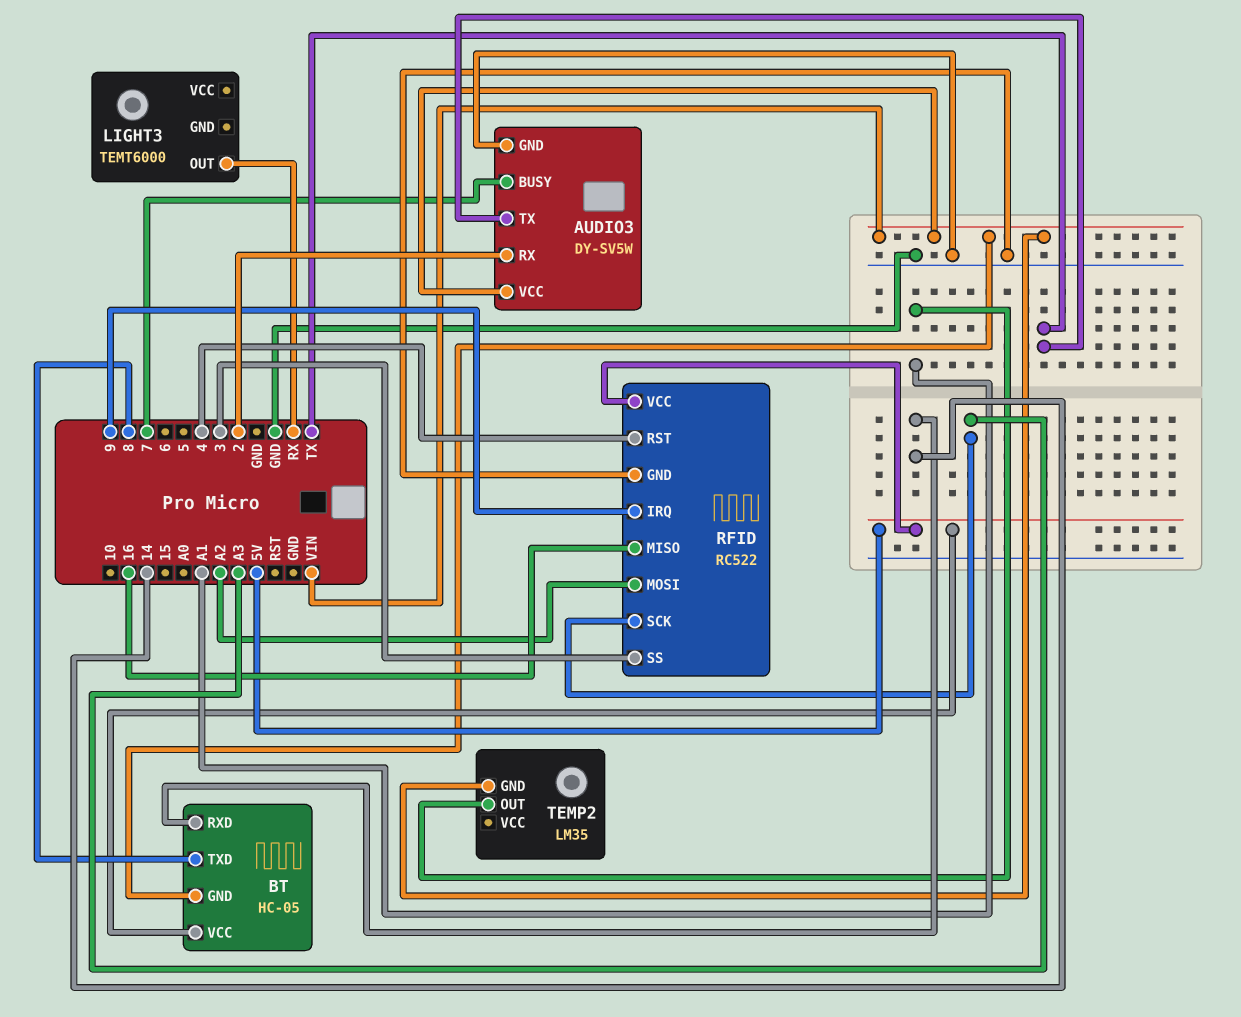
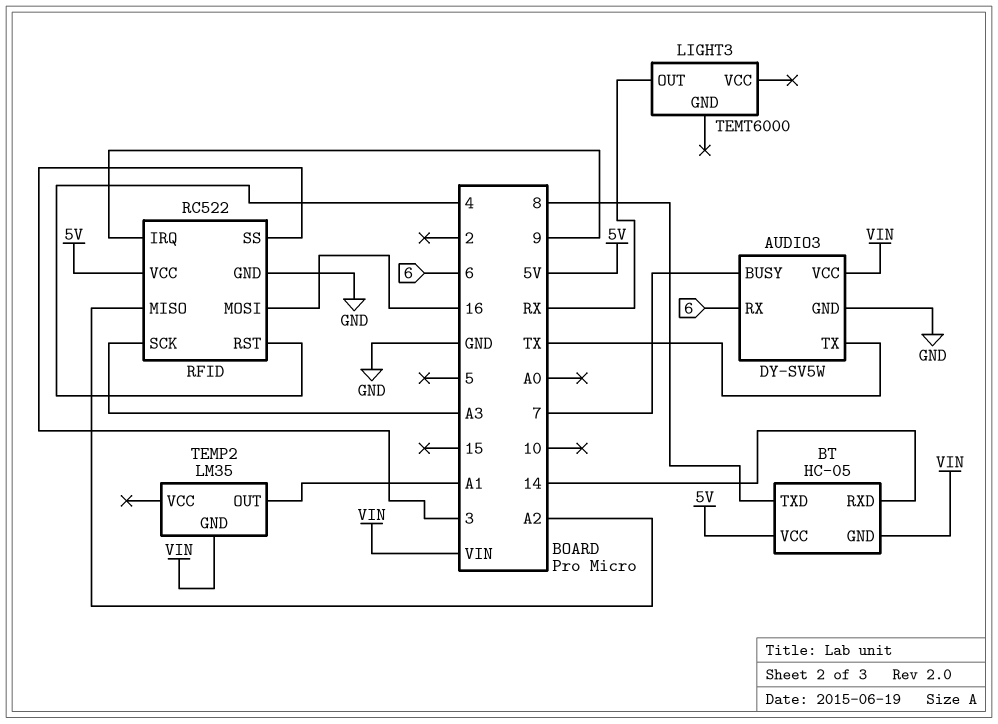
AUDIO3 pin RX: 2 -> 6
RFID pin MISO: 16 -> A2
RFID pin MOSI: A2 -> 16

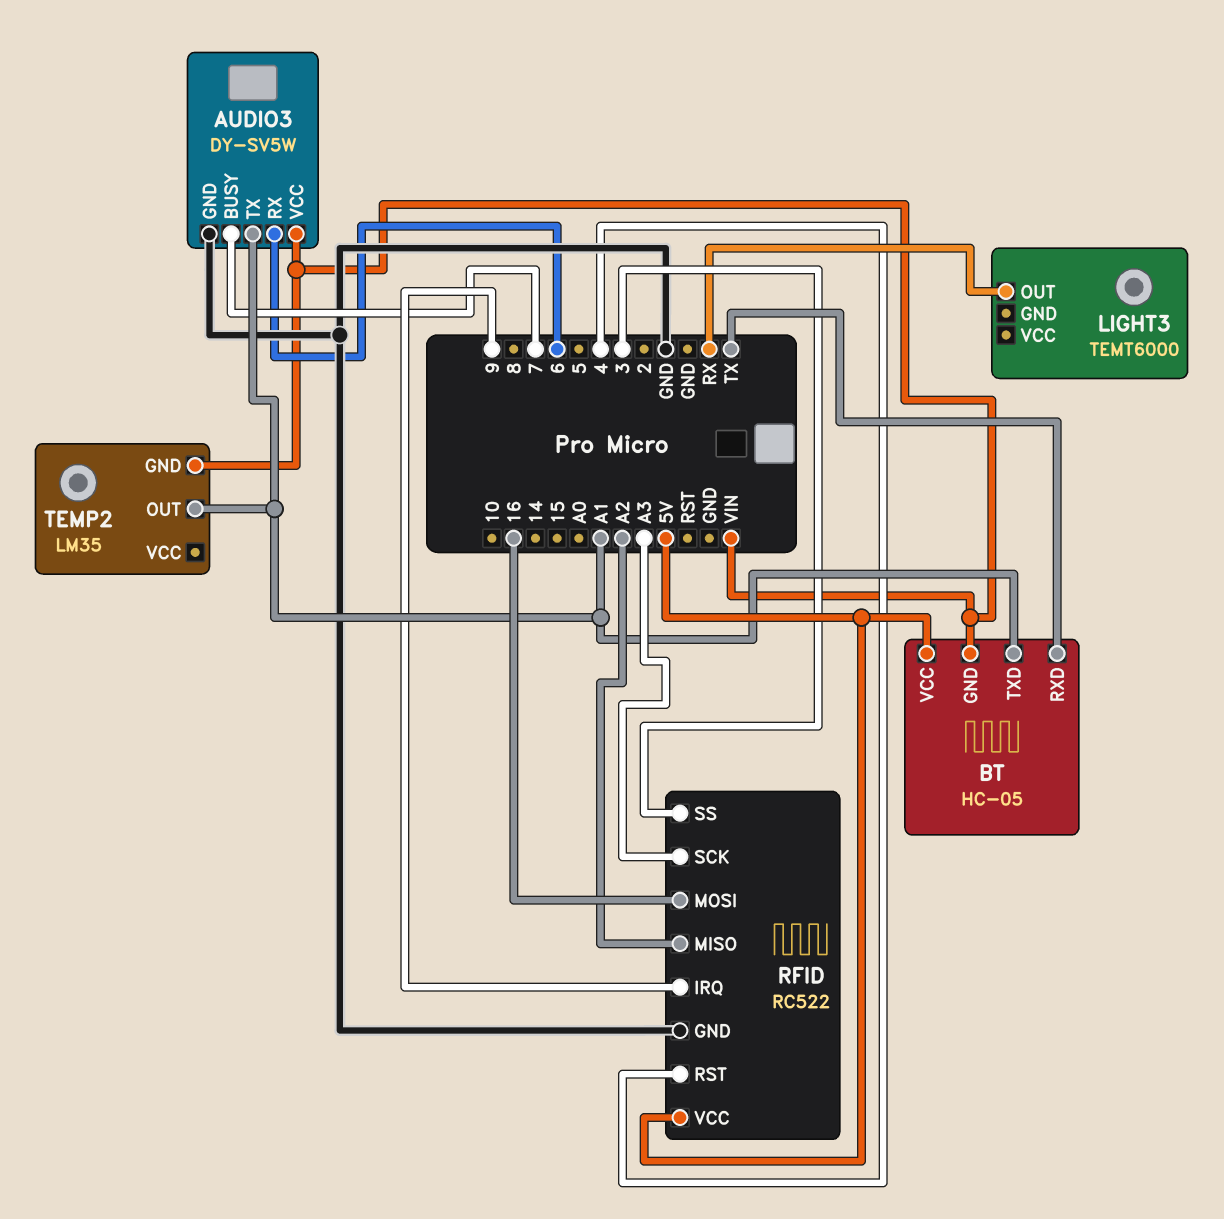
AUDIO3 pin TX: TX -> A1
BT pin RXD: 14 -> TX
BT pin TXD: 8 -> A1

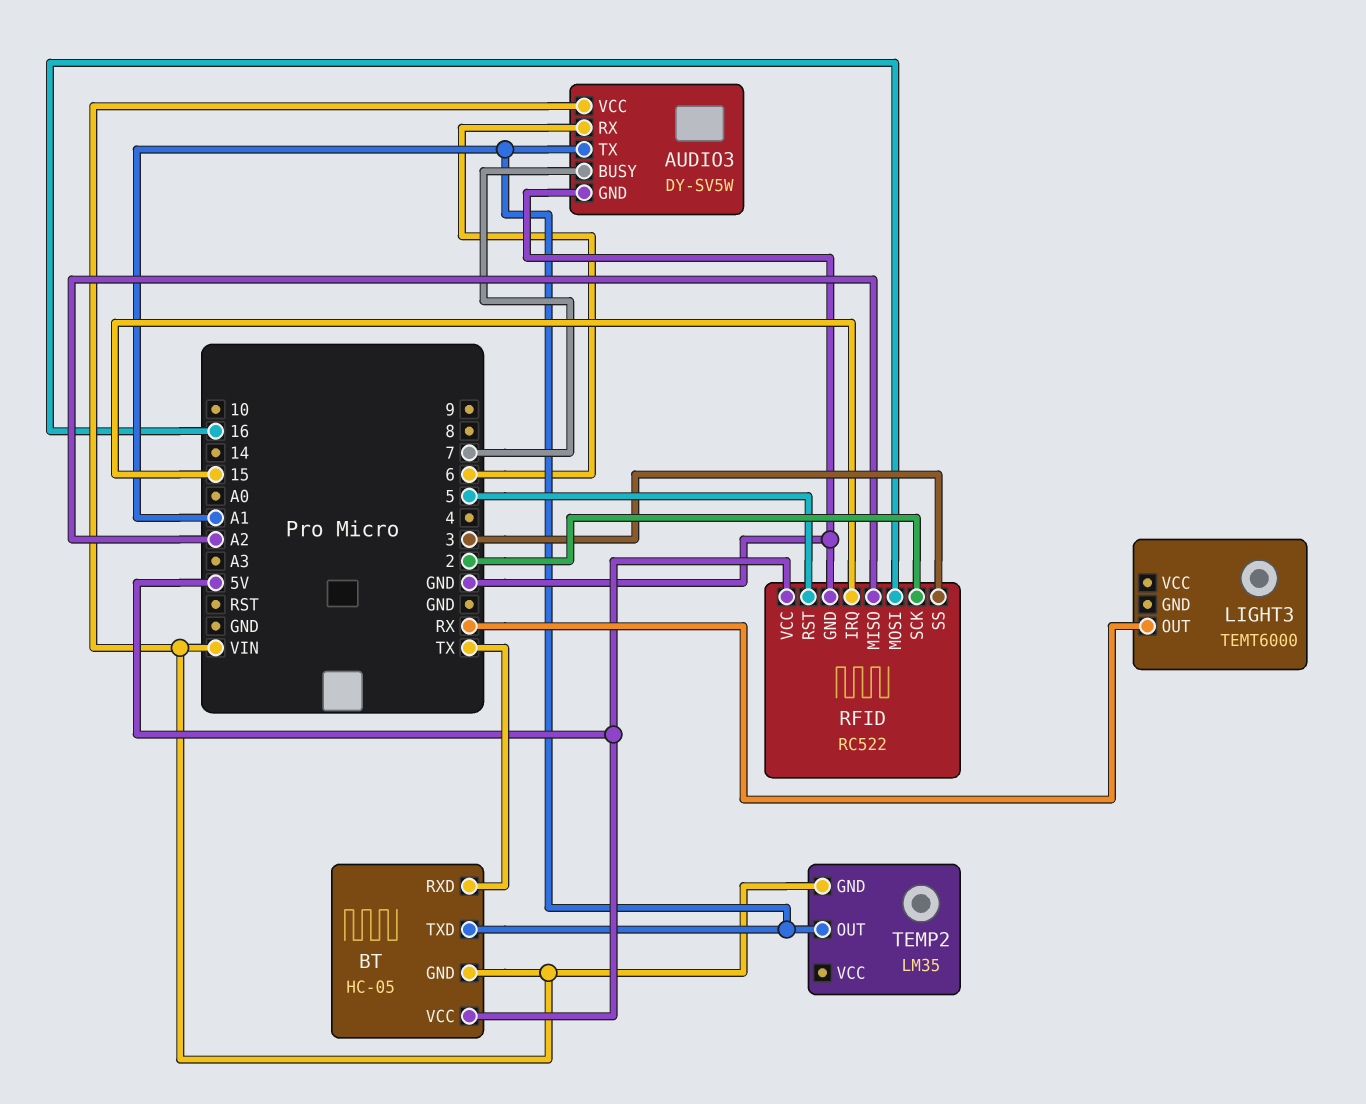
RFID pin IRQ: 9 -> 15
RFID pin RST: 4 -> 5
RFID pin SCK: A3 -> 2

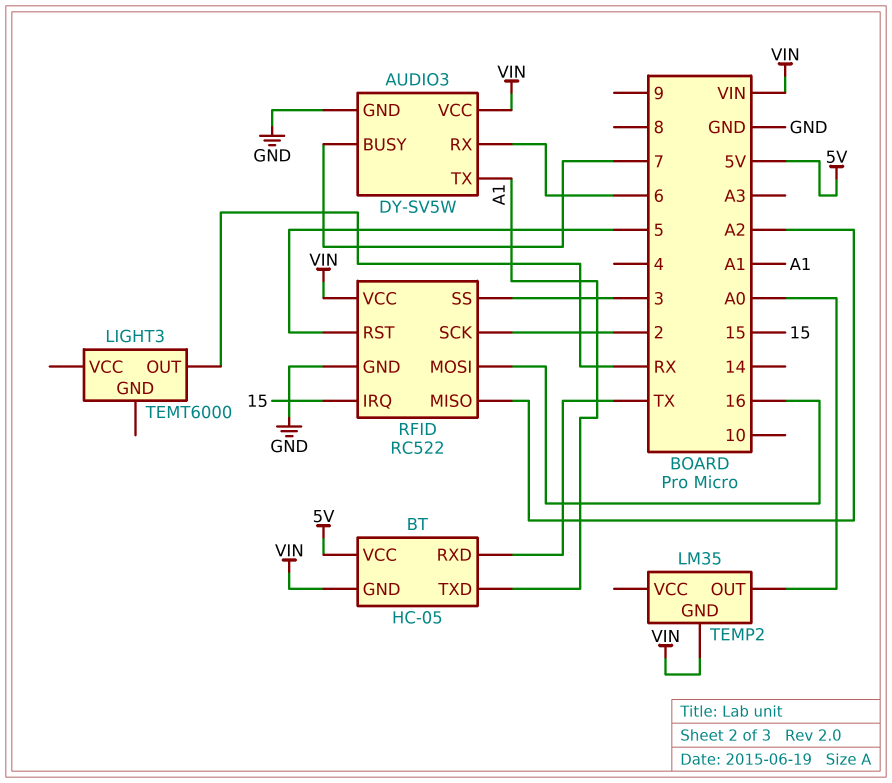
RFID pin VCC: 5V -> VIN
TEMP2 pin OUT: A1 -> A0

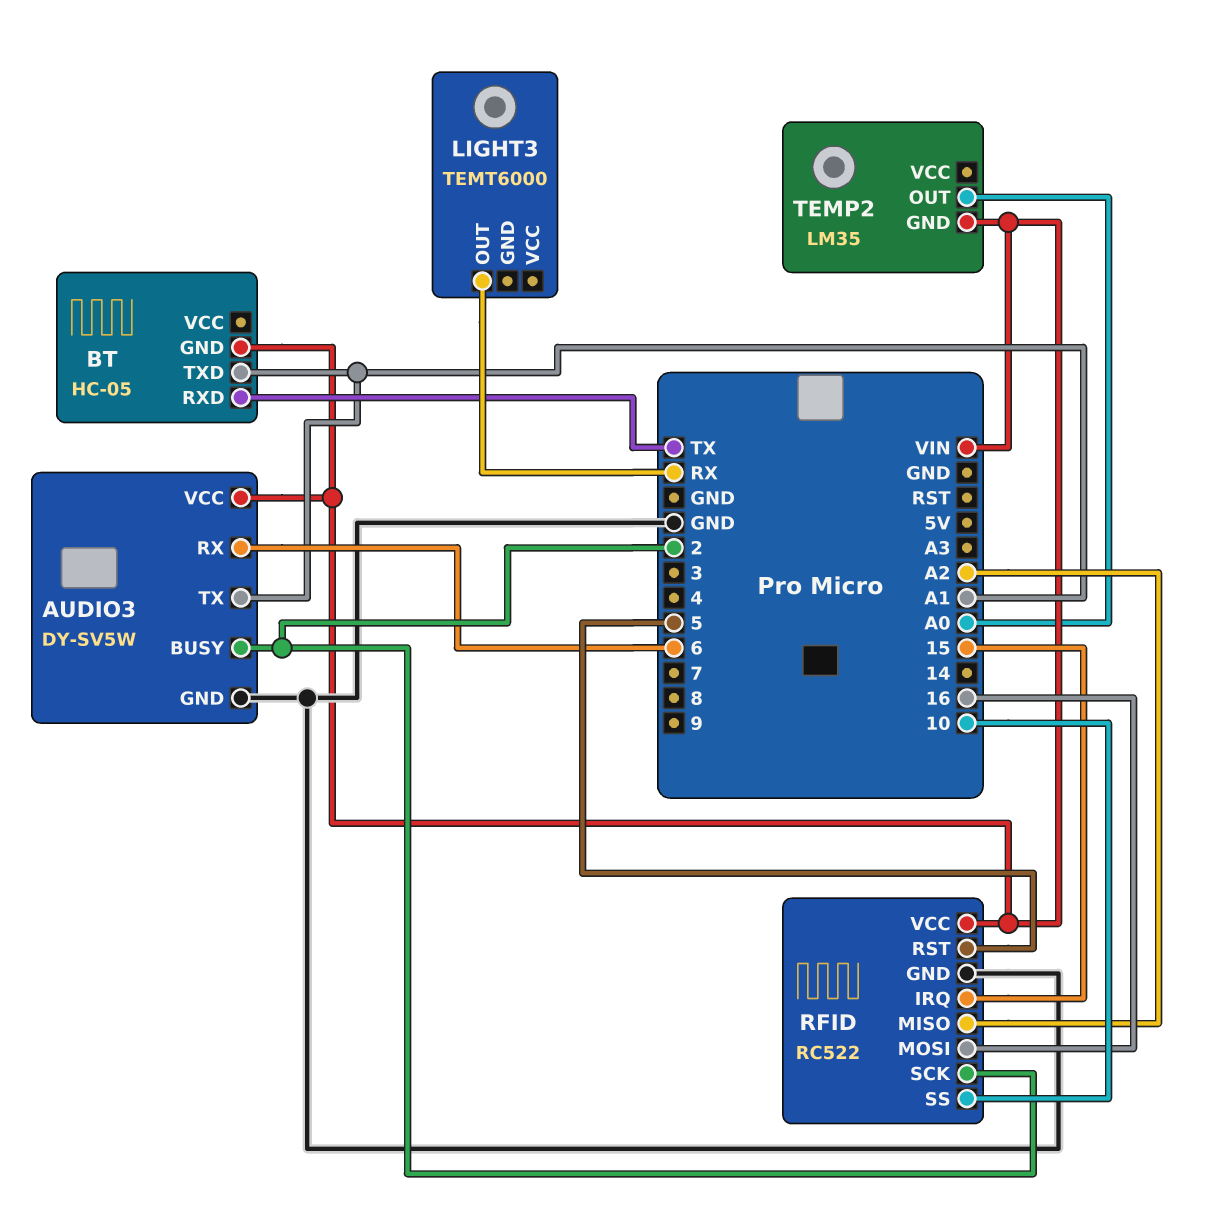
AUDIO3 pin BUSY: 7 -> 2
BT pin VCC: 5V -> none
RFID pin SS: 3 -> 10

